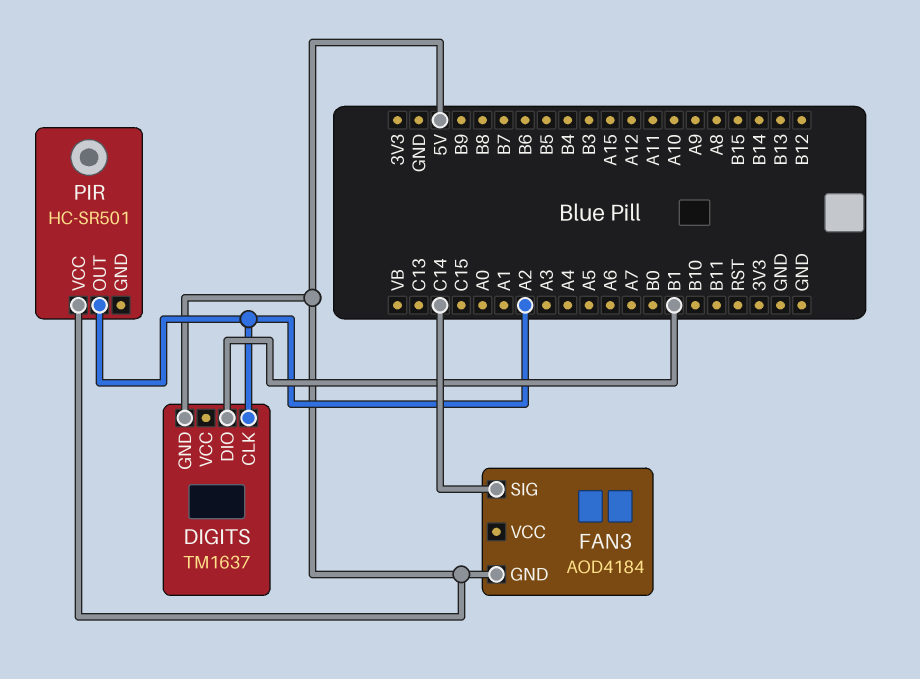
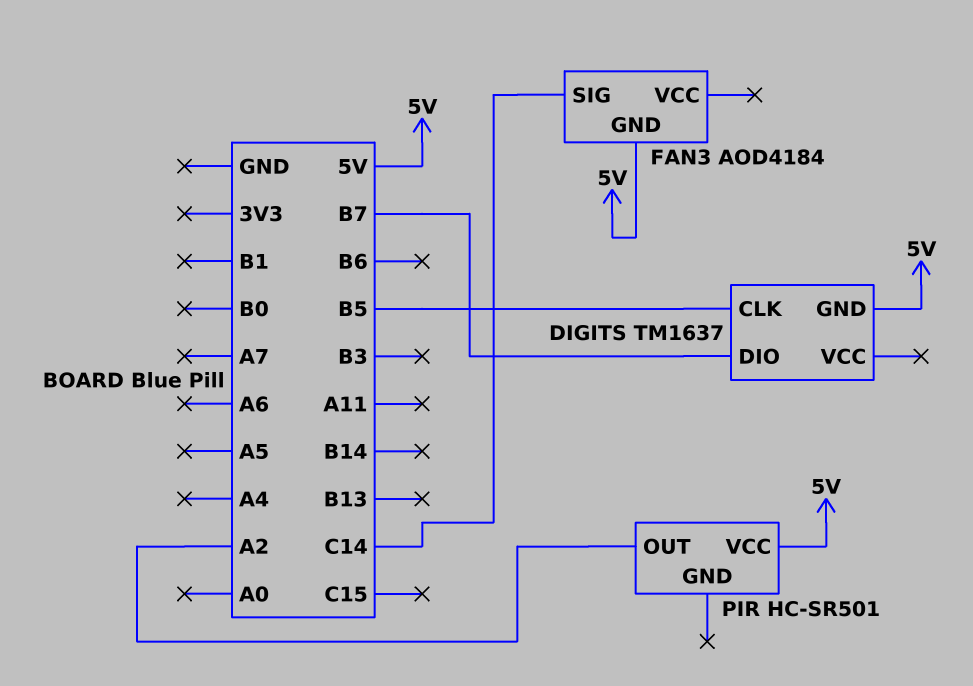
DIGITS pin CLK: A2 -> B5
DIGITS pin DIO: B1 -> B7

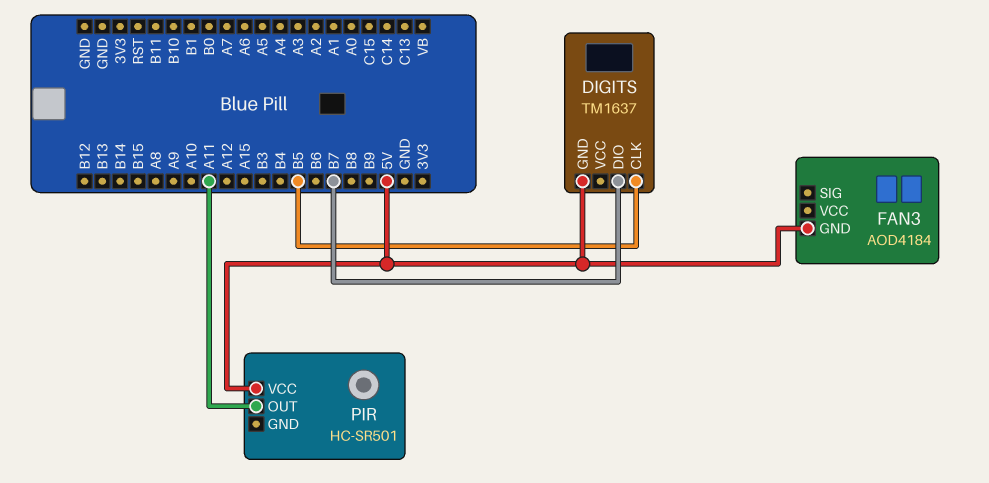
FAN3 pin SIG: C14 -> none
PIR pin OUT: A2 -> A11

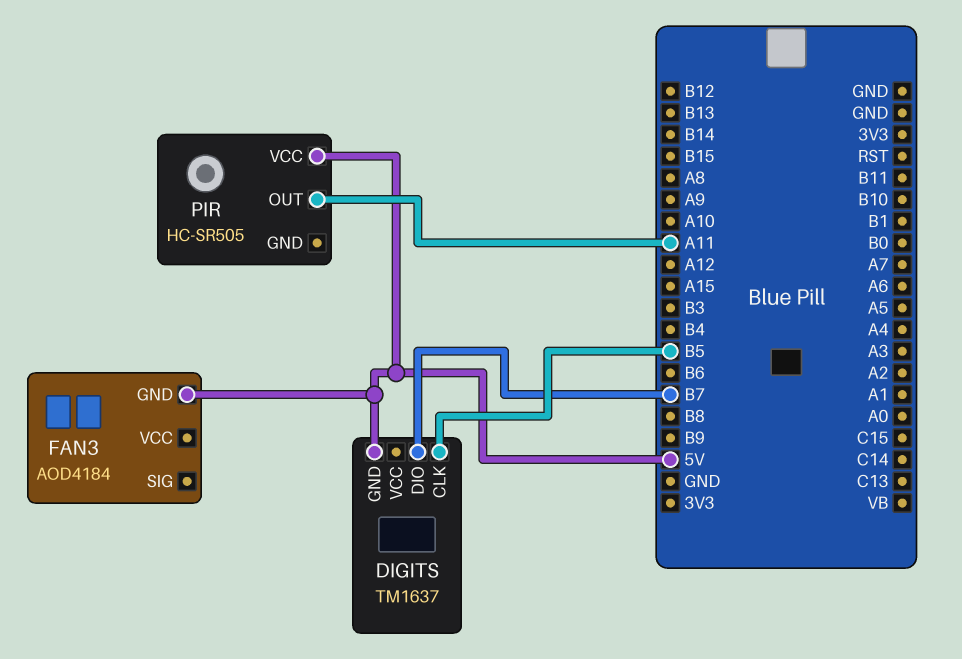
PIR: HC-SR501 -> HC-SR505

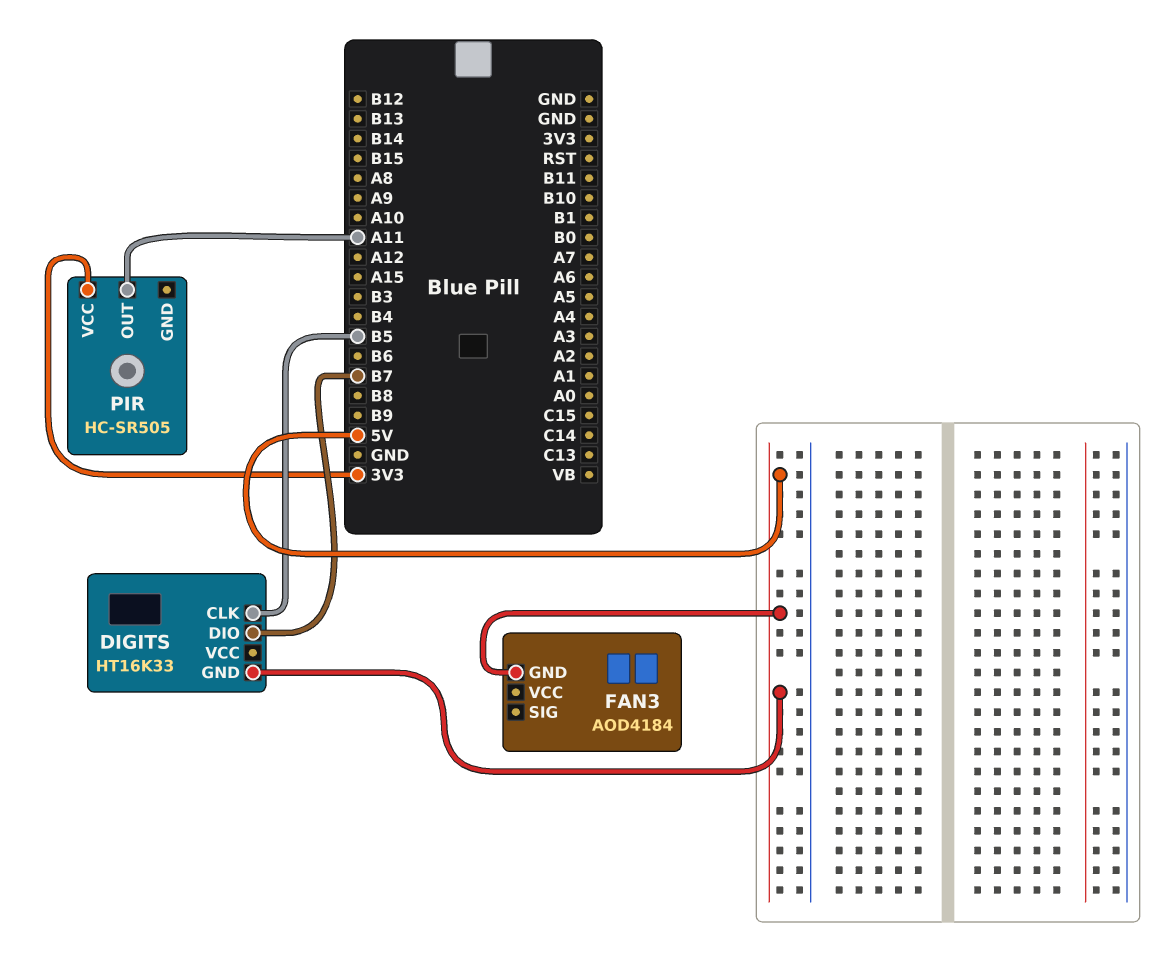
DIGITS: TM1637 -> HT16K33
PIR pin VCC: 5V -> 3V3

